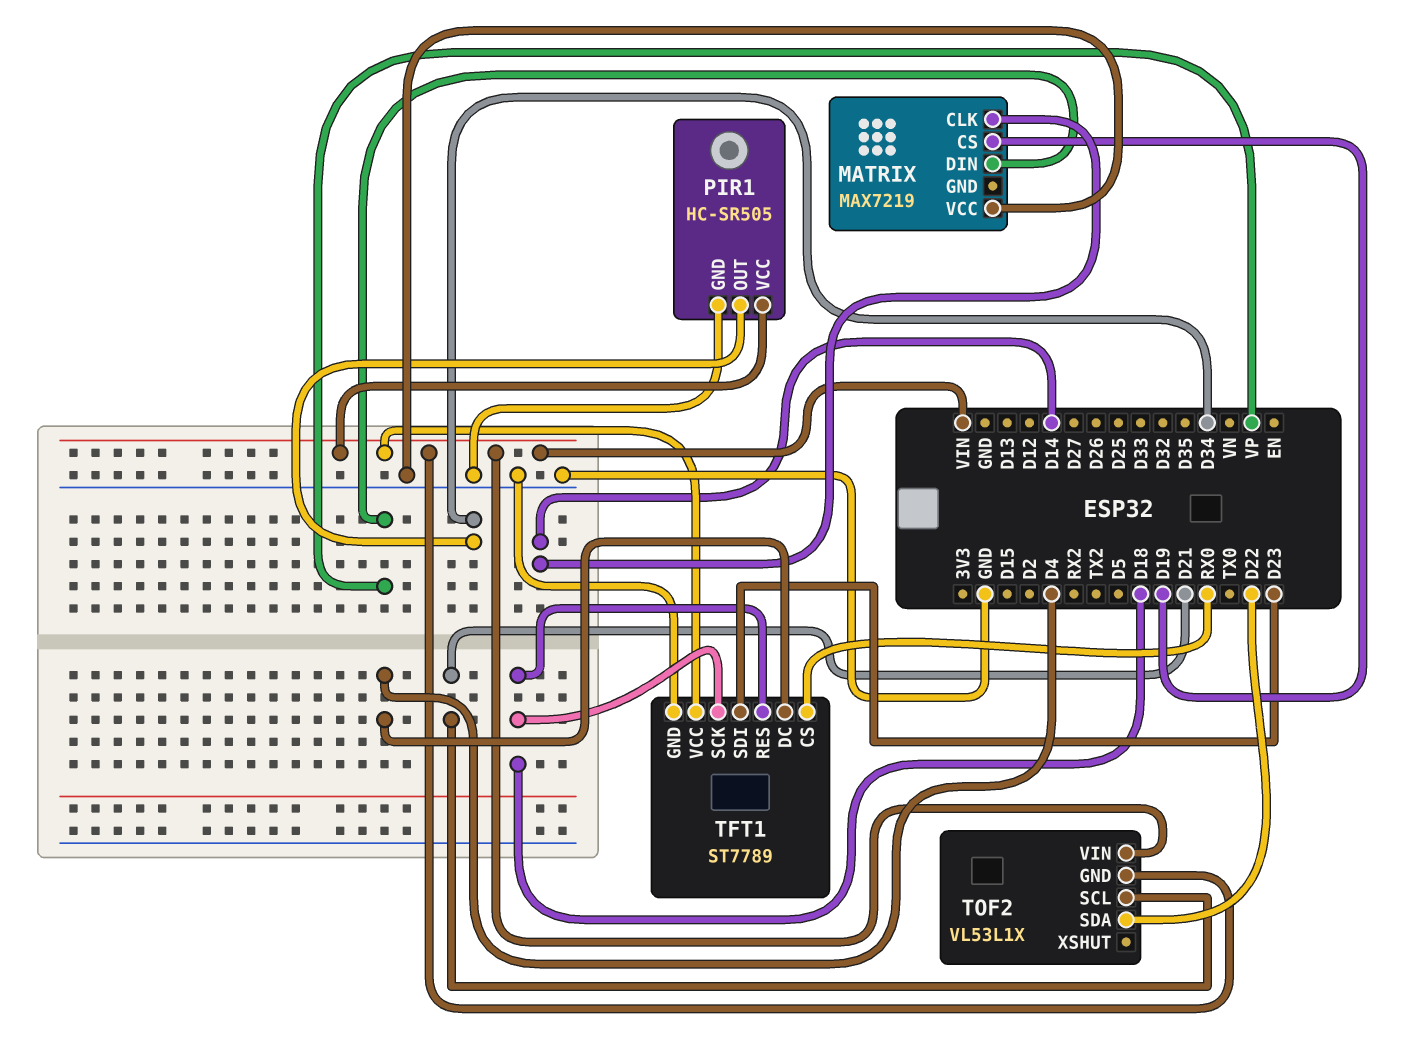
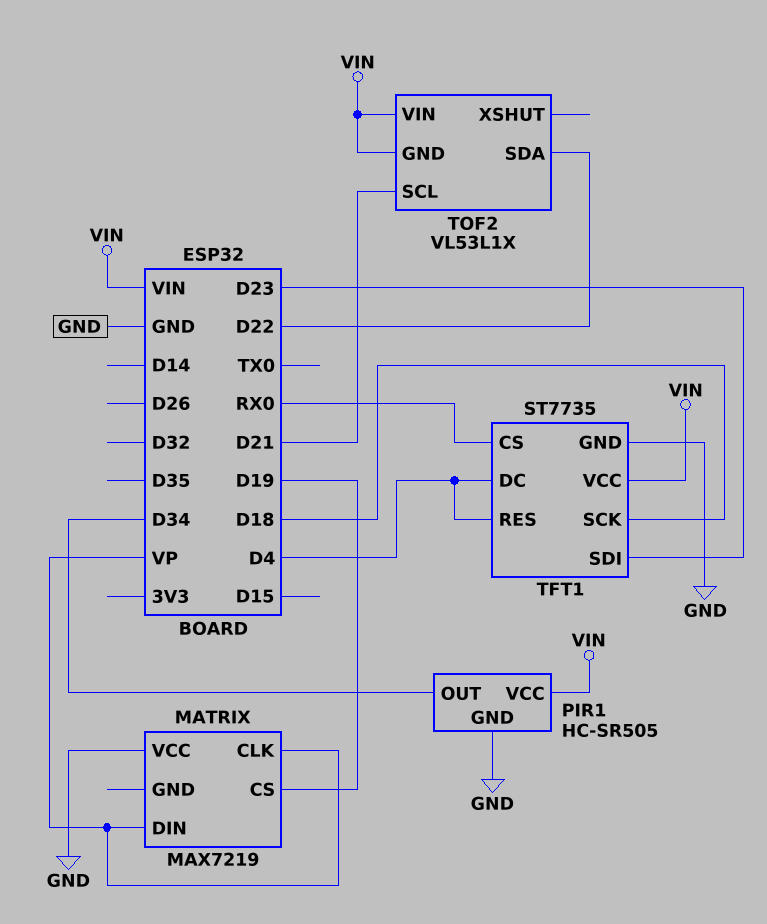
MATRIX pin CLK: D14 -> VP
TFT1: ST7789 -> ST7735
TFT1 pin RES: D18 -> D4

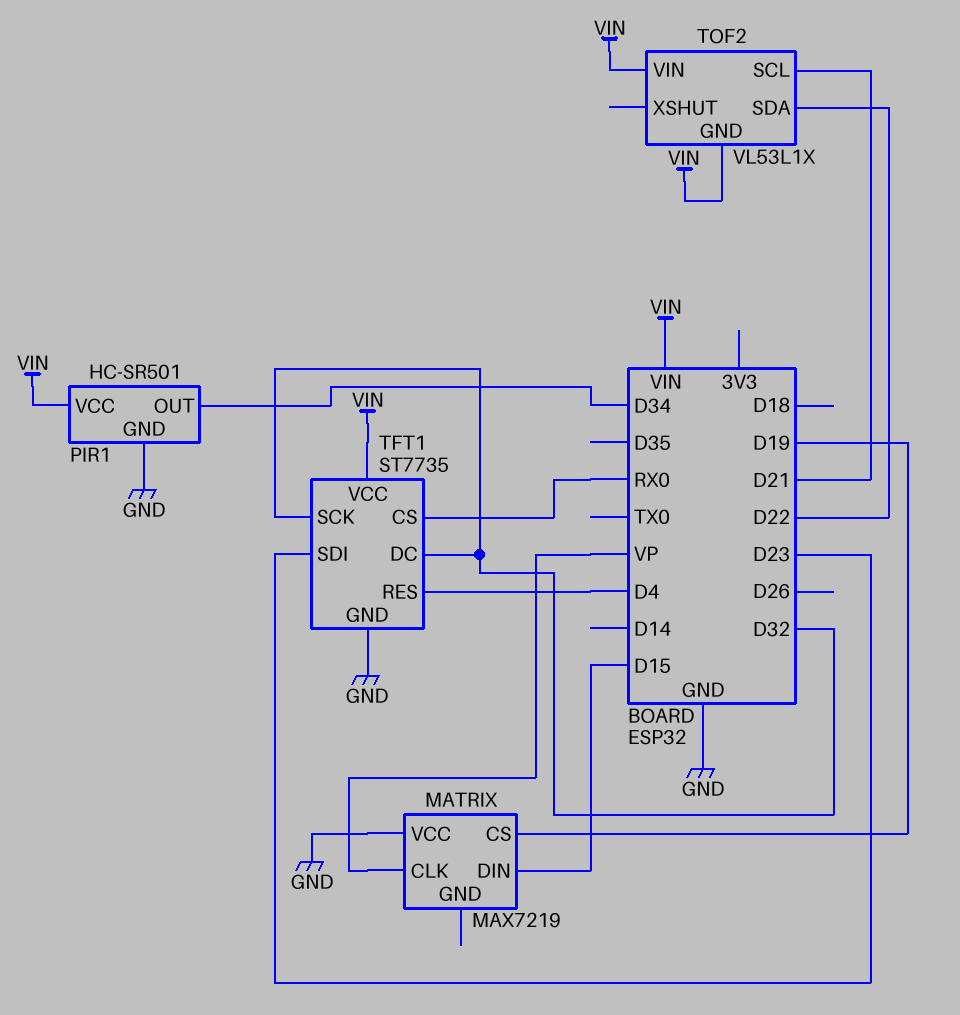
MATRIX pin DIN: VP -> D15
PIR1: HC-SR505 -> HC-SR501
TFT1 pin DC: D4 -> D32
TFT1 pin SCK: D18 -> D32

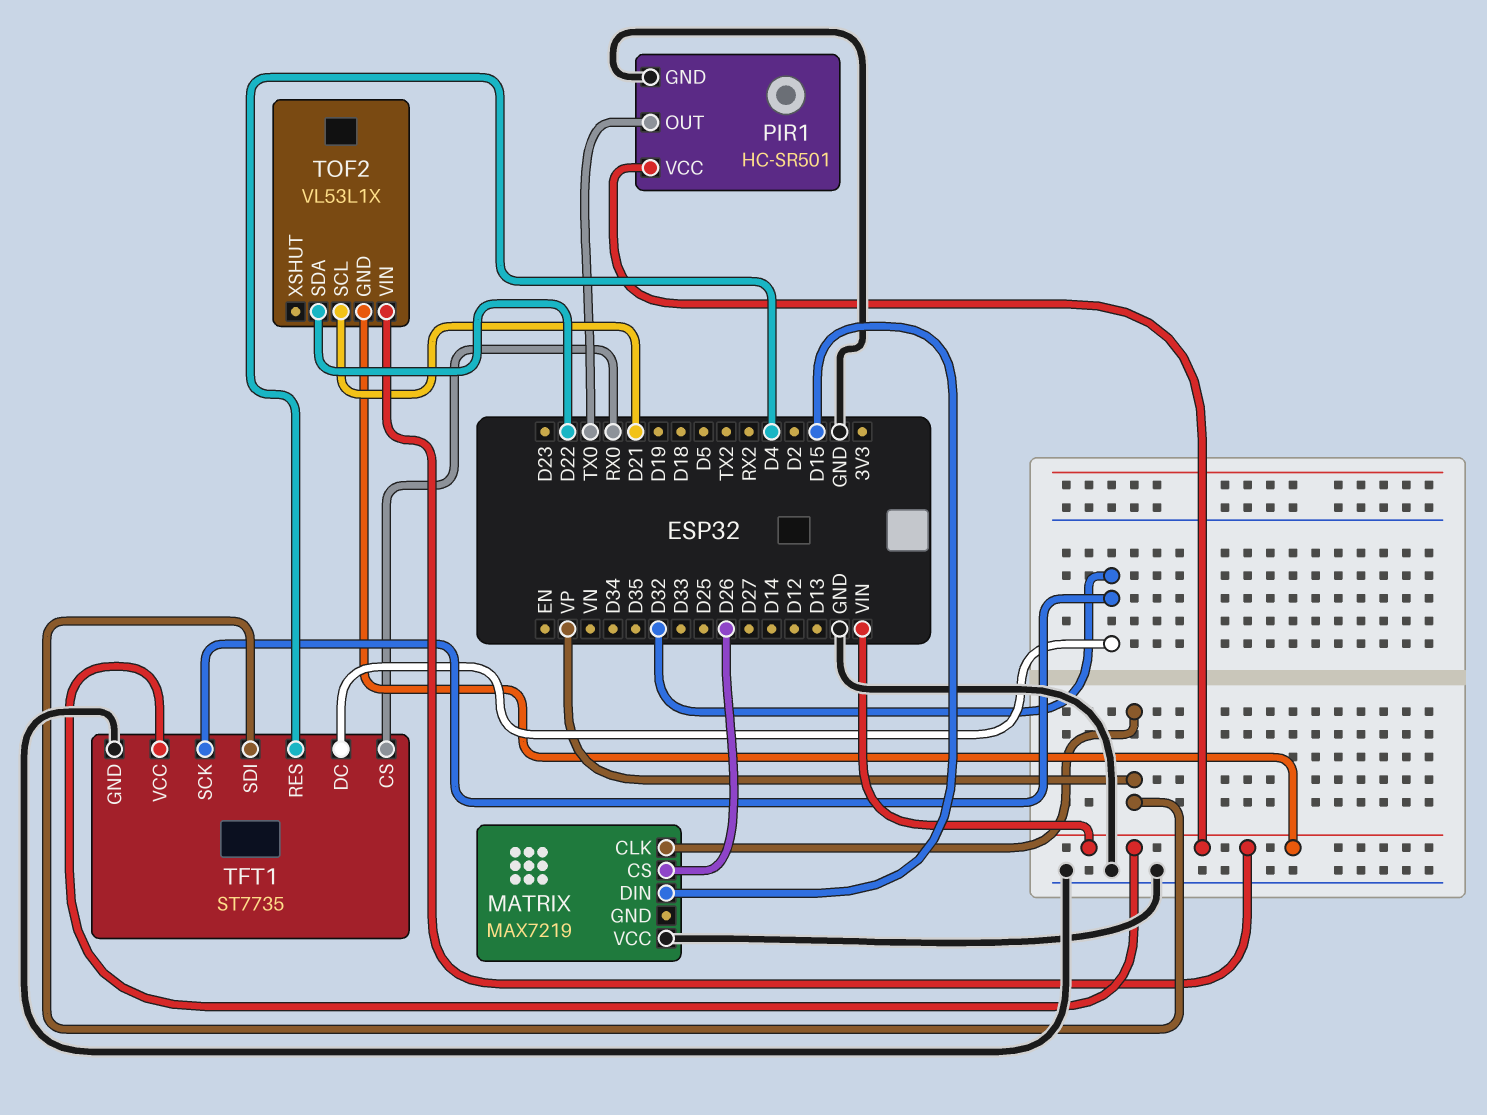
MATRIX pin CS: D19 -> D26
PIR1 pin OUT: D34 -> TX0
TFT1 pin SDI: D23 -> VP

